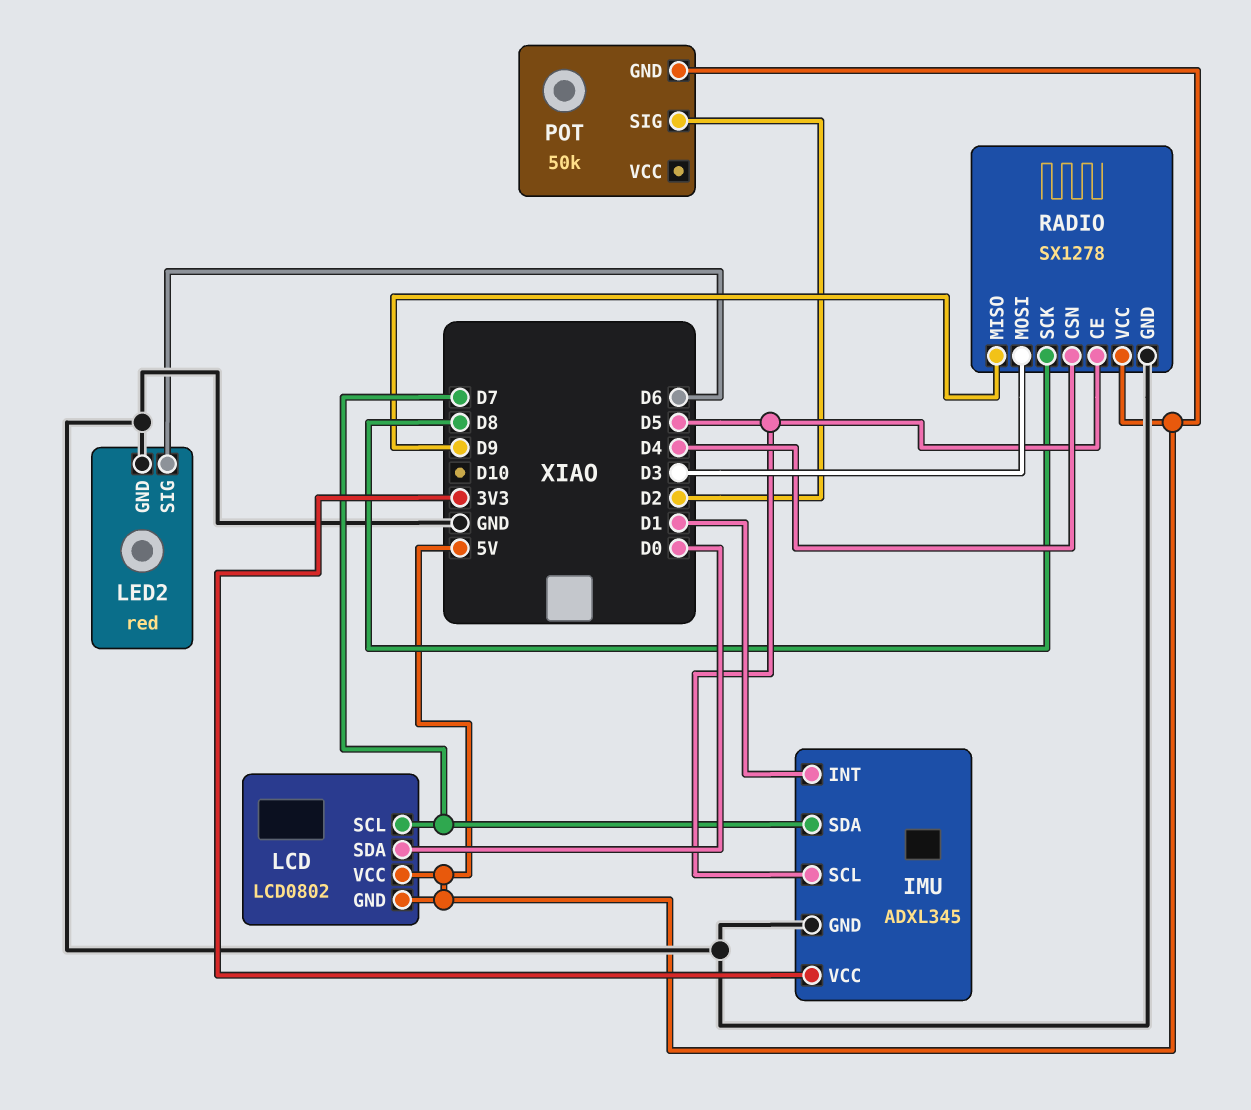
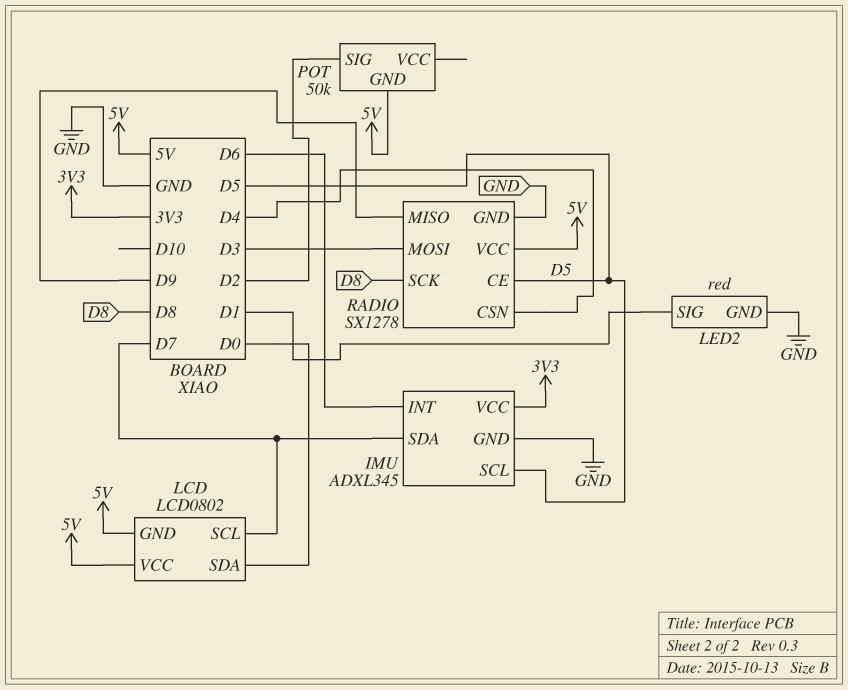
IMU pin INT: D1 -> D6
LED2 pin SIG: D6 -> D1

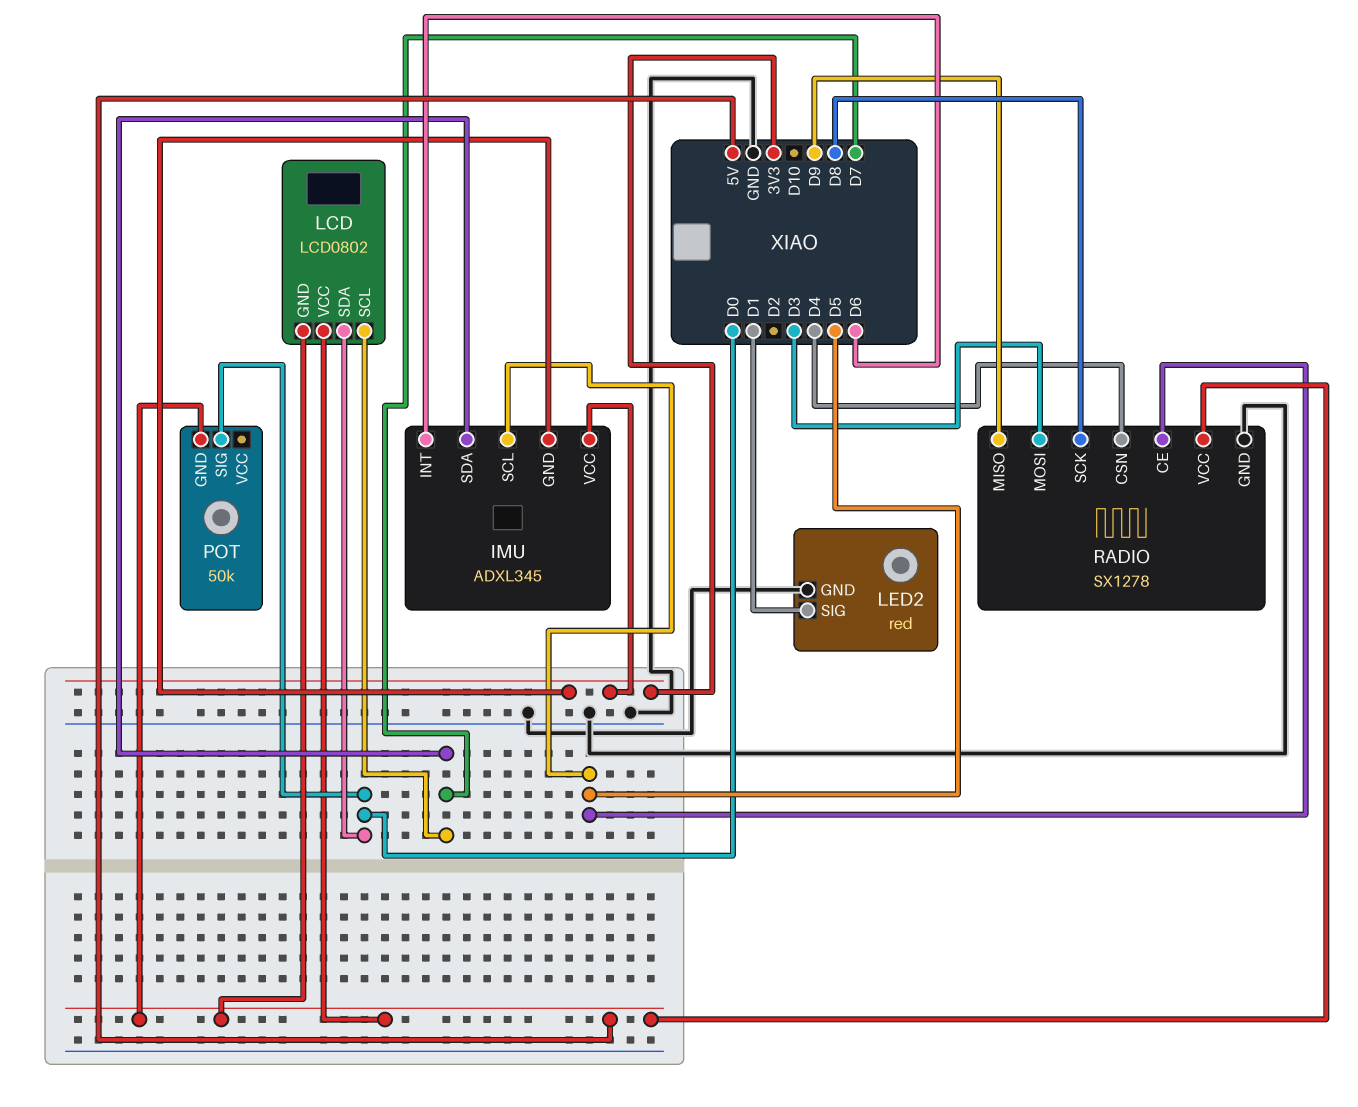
IMU pin GND: GND -> 3V3
POT pin SIG: D2 -> D0

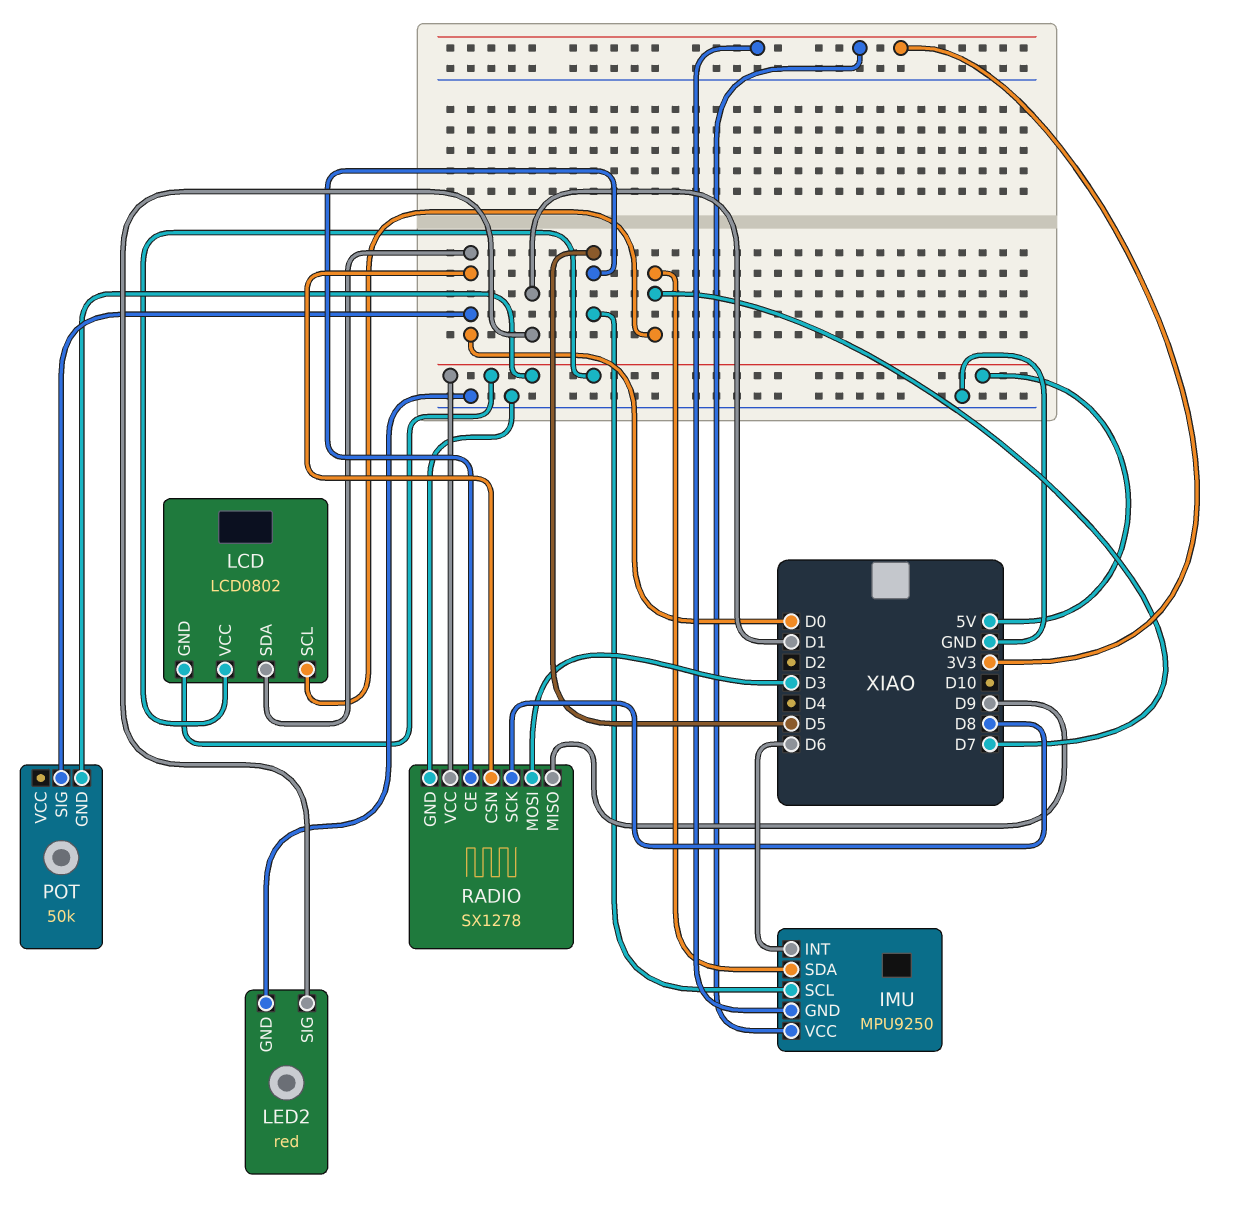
IMU: ADXL345 -> MPU9250
RADIO pin CSN: D4 -> D0

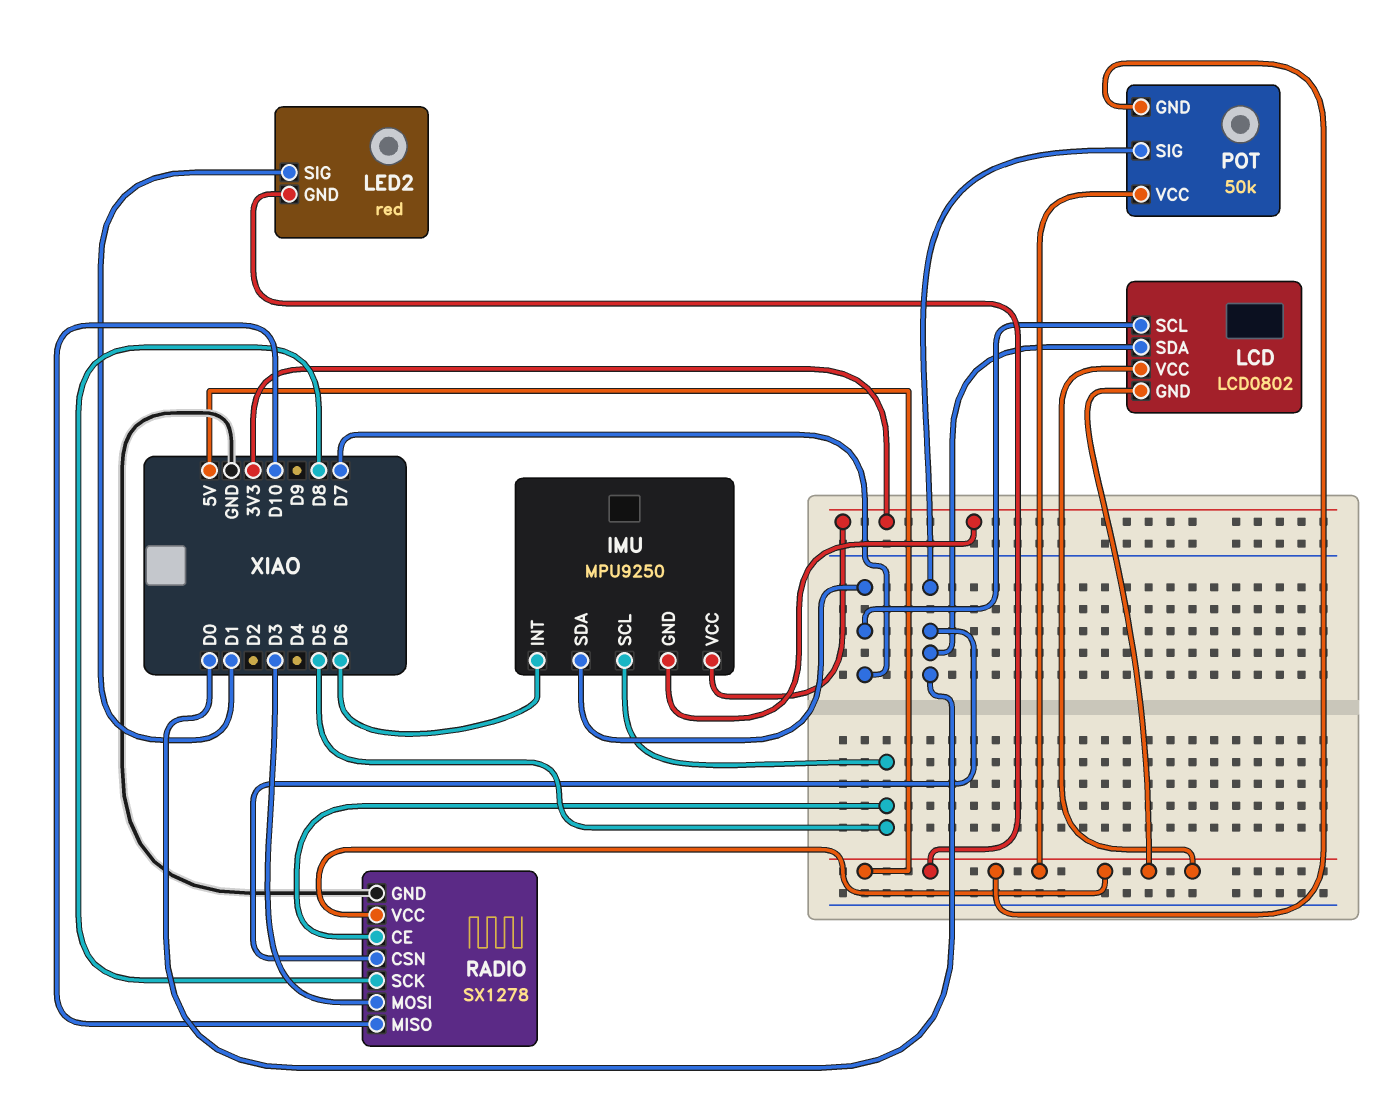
LED2 pin GND: GND -> 5V
POT pin VCC: none -> 5V
RADIO pin MISO: D9 -> D10

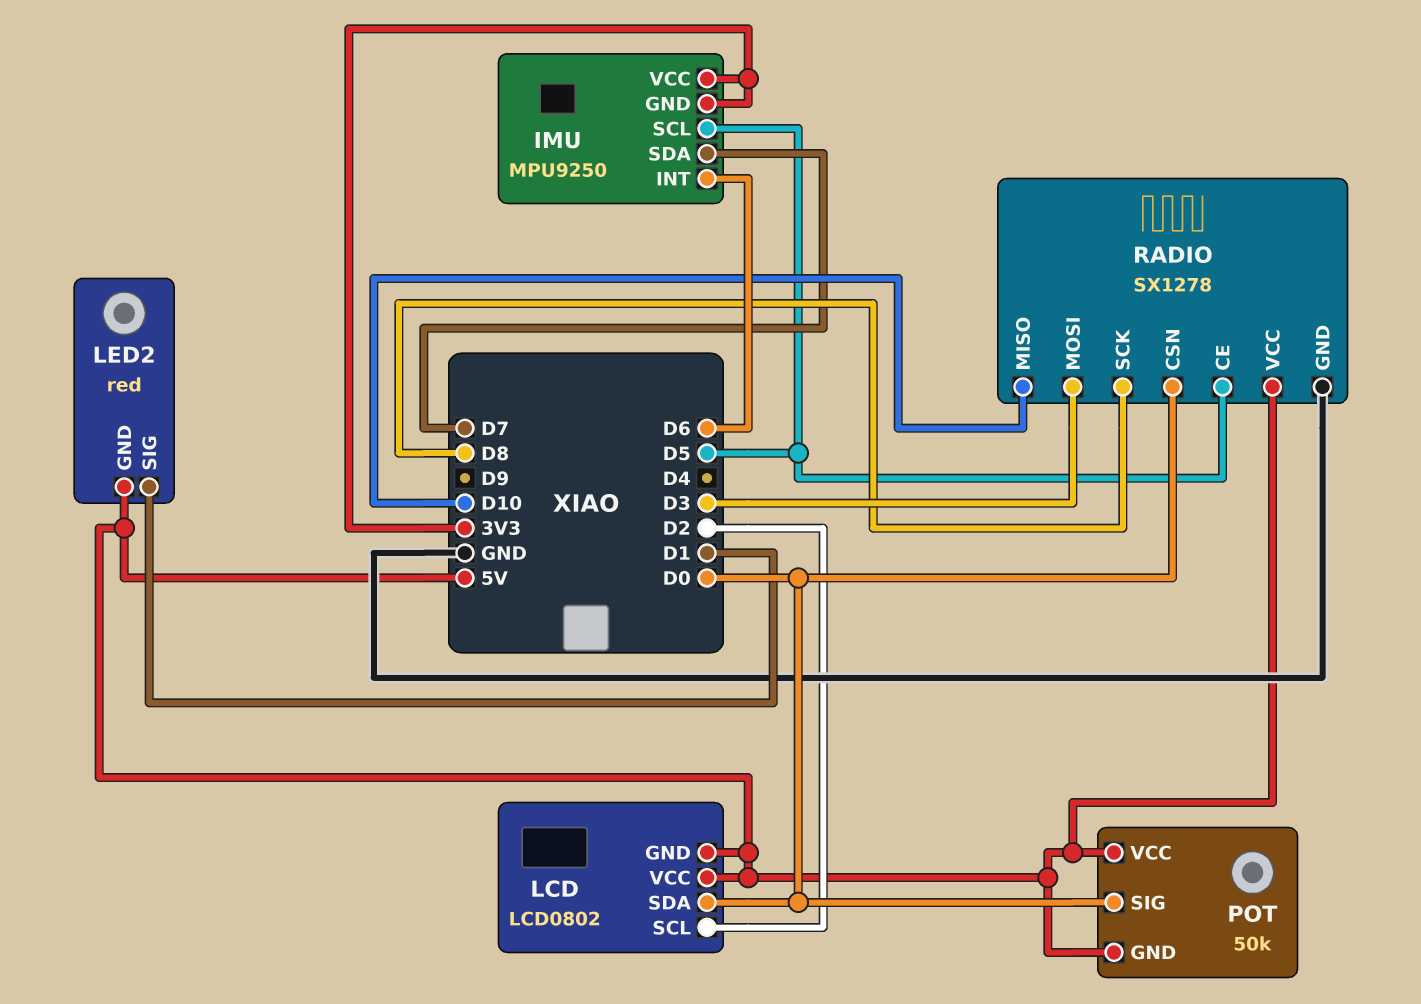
LCD pin SCL: D7 -> D2

